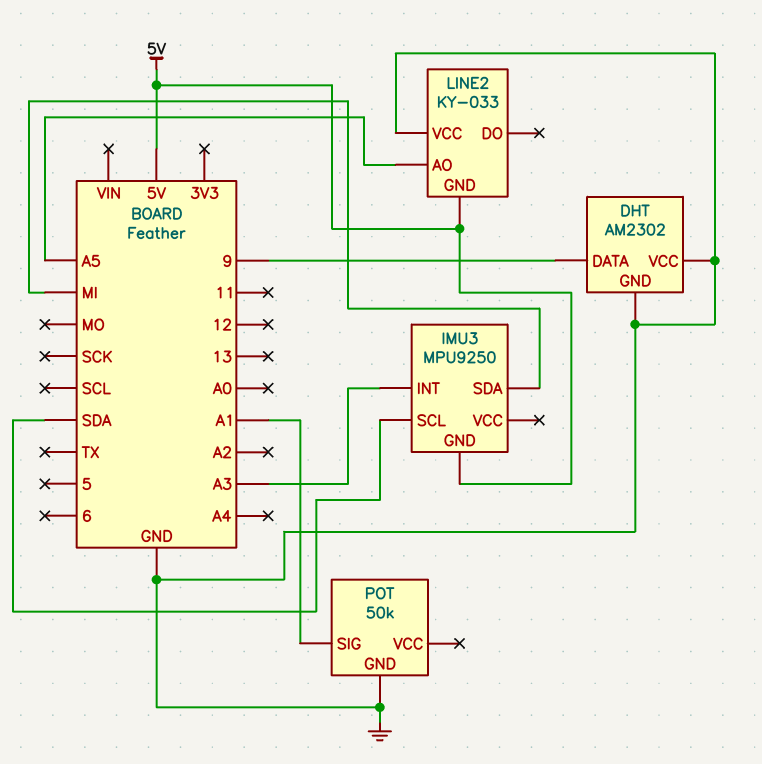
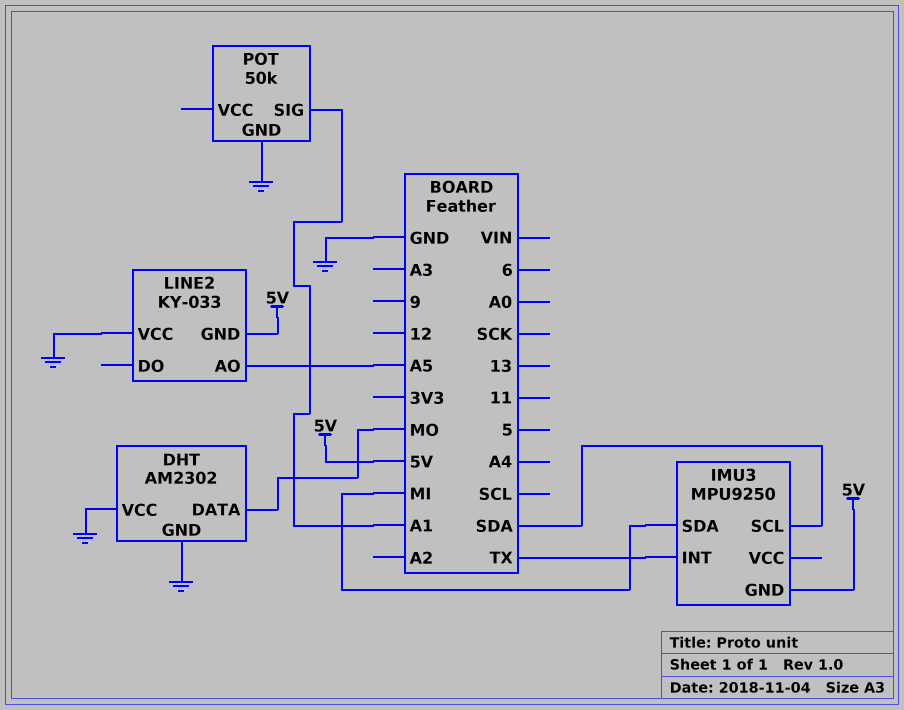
DHT pin DATA: 9 -> MO
IMU3 pin INT: A3 -> TX

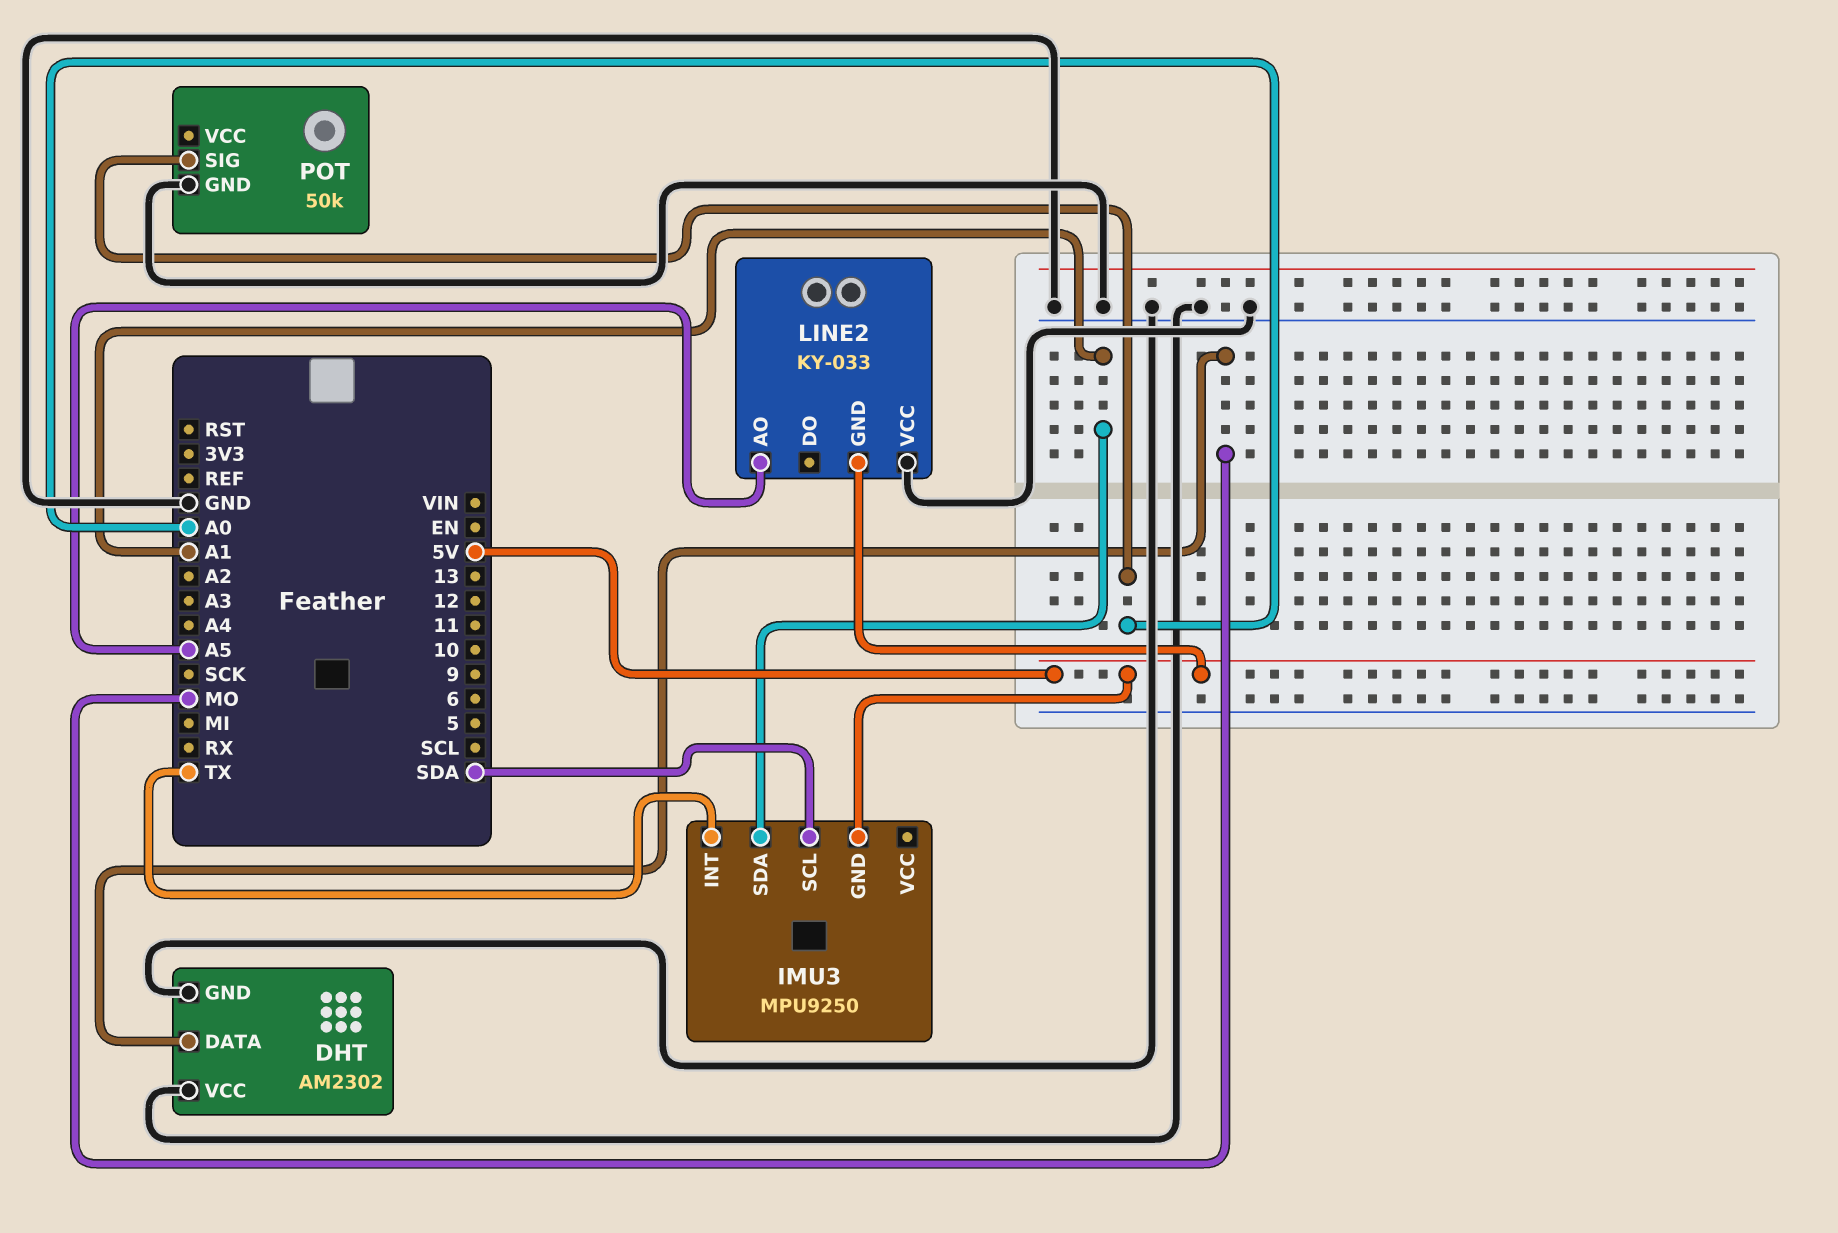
IMU3 pin SDA: MI -> A1
POT pin SIG: A1 -> A0

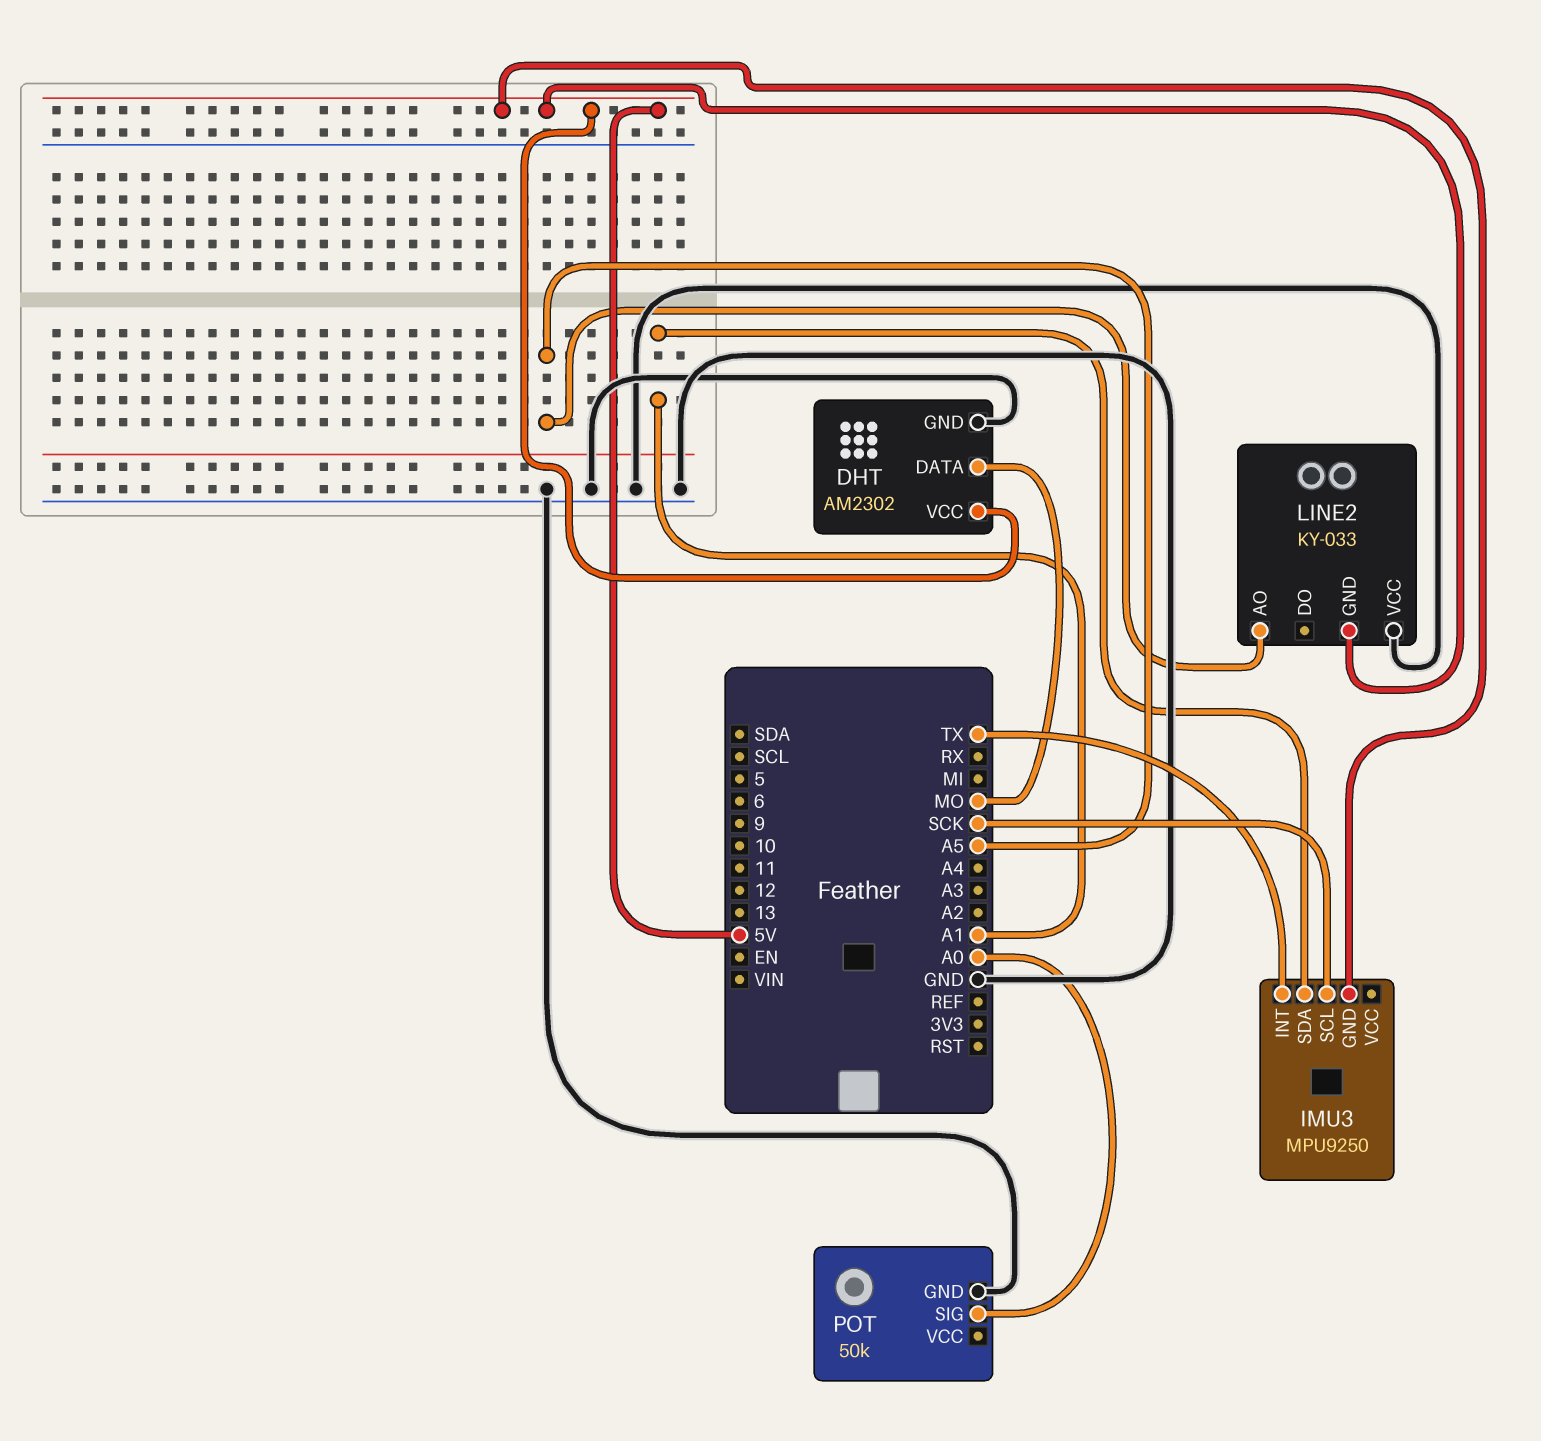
DHT pin VCC: GND -> 5V
IMU3 pin SCL: SDA -> SCK

